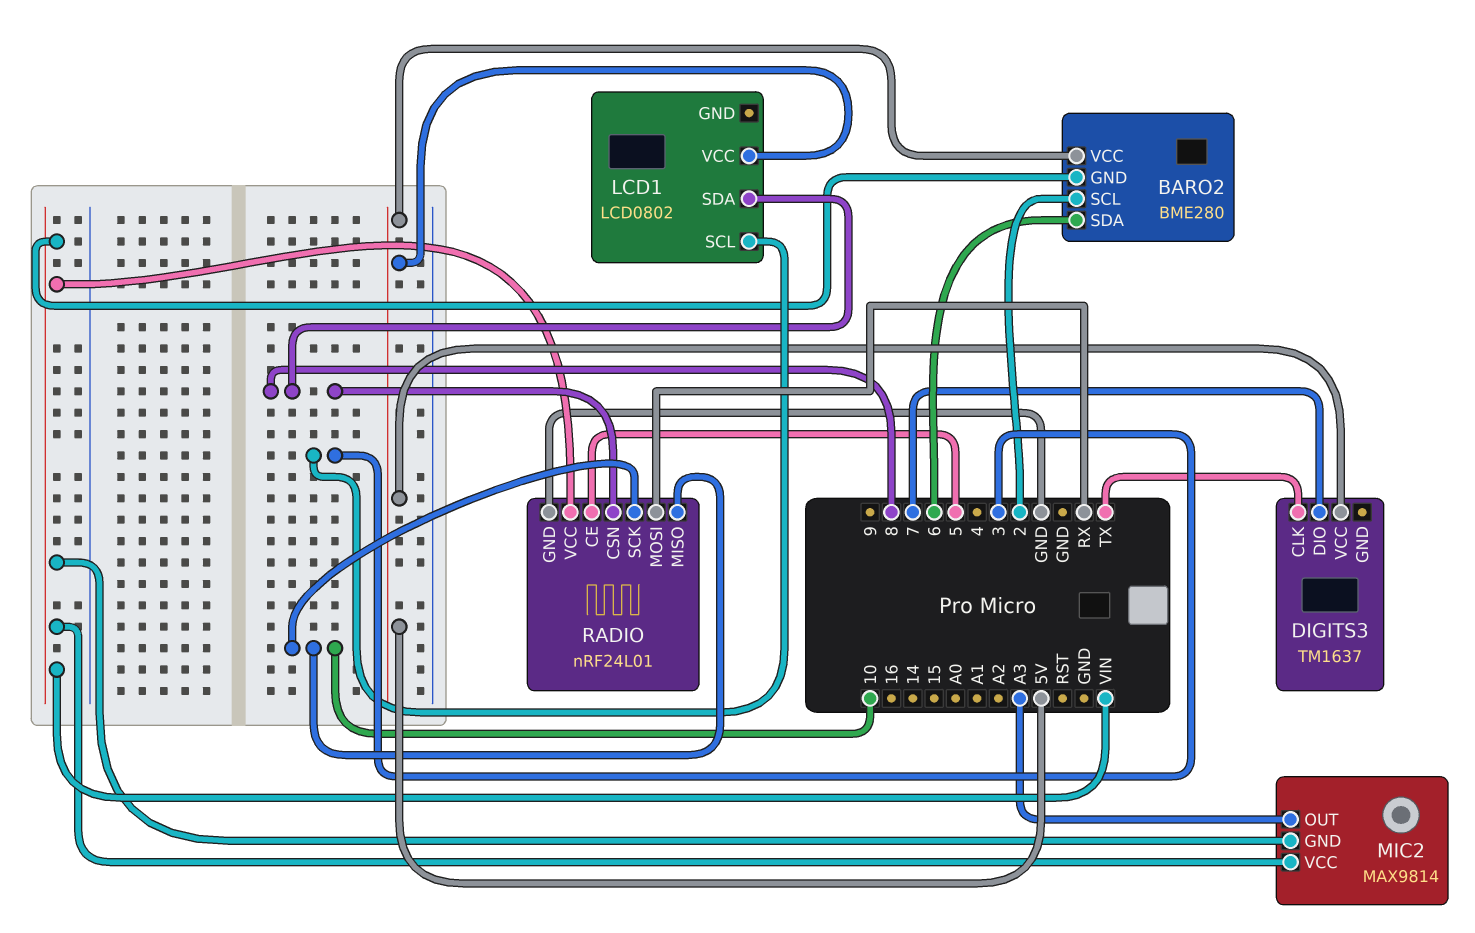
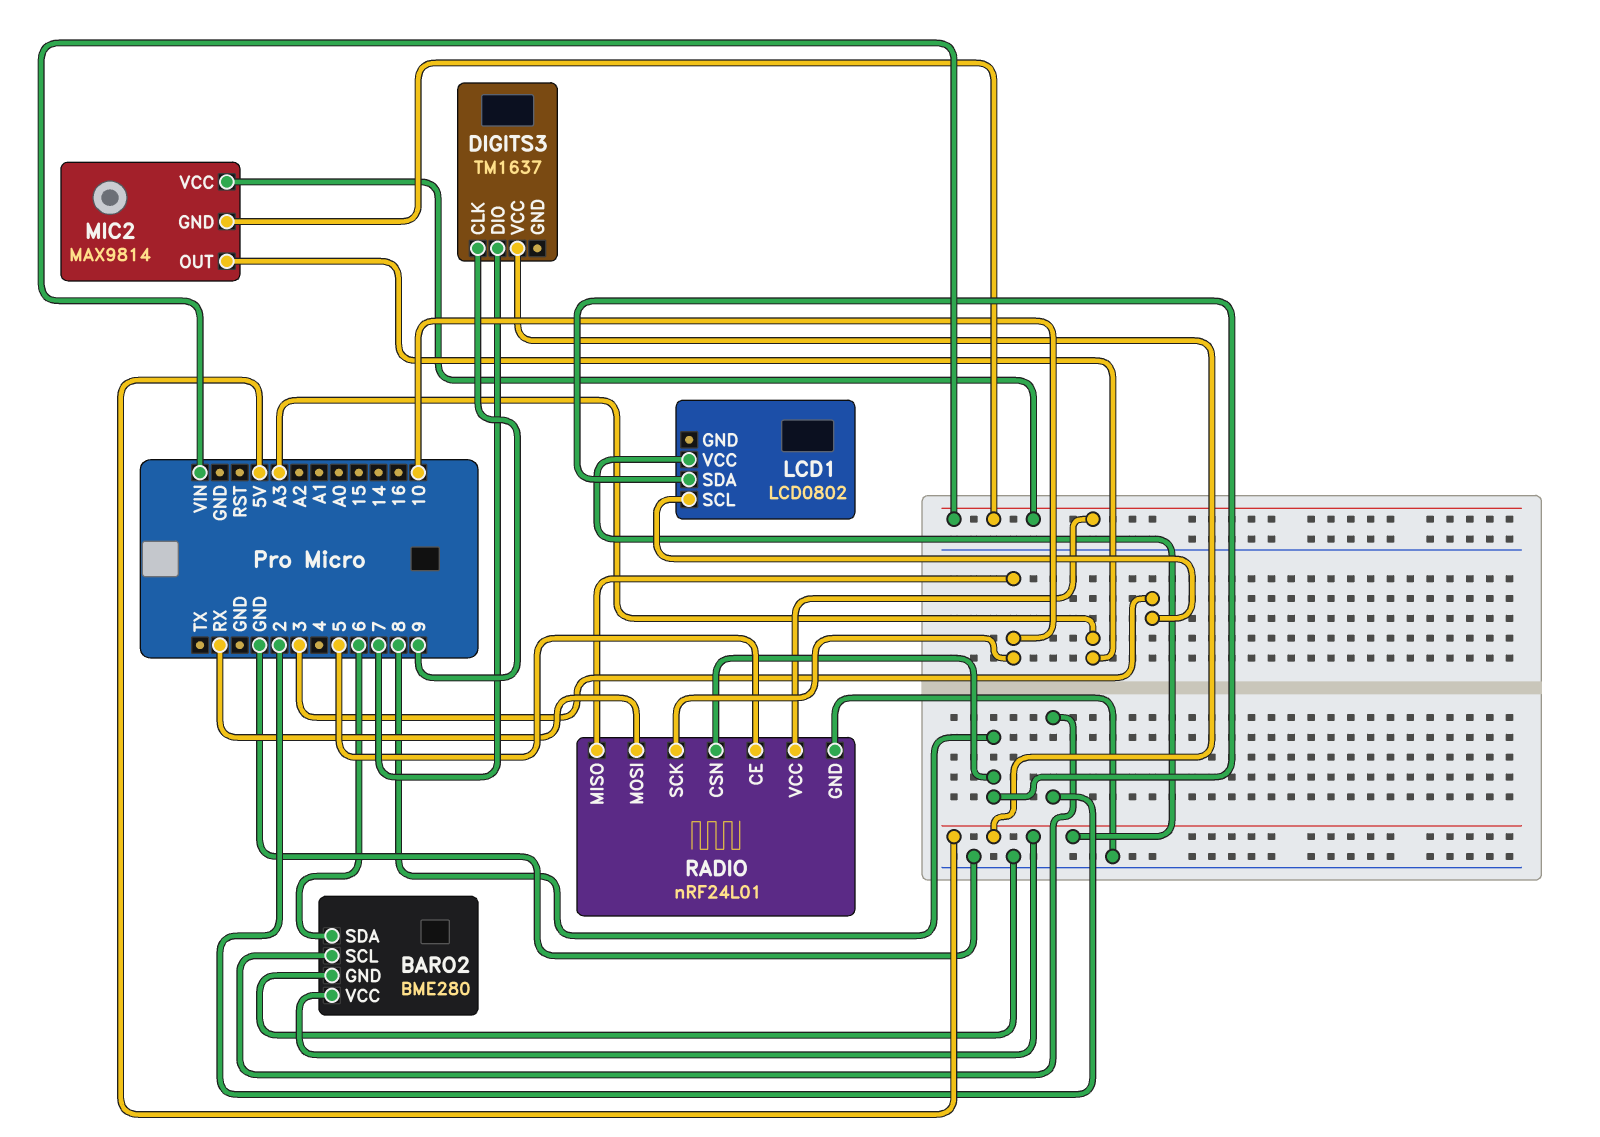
BARO2 pin GND: VIN -> GND
DIGITS3 pin CLK: TX -> 9

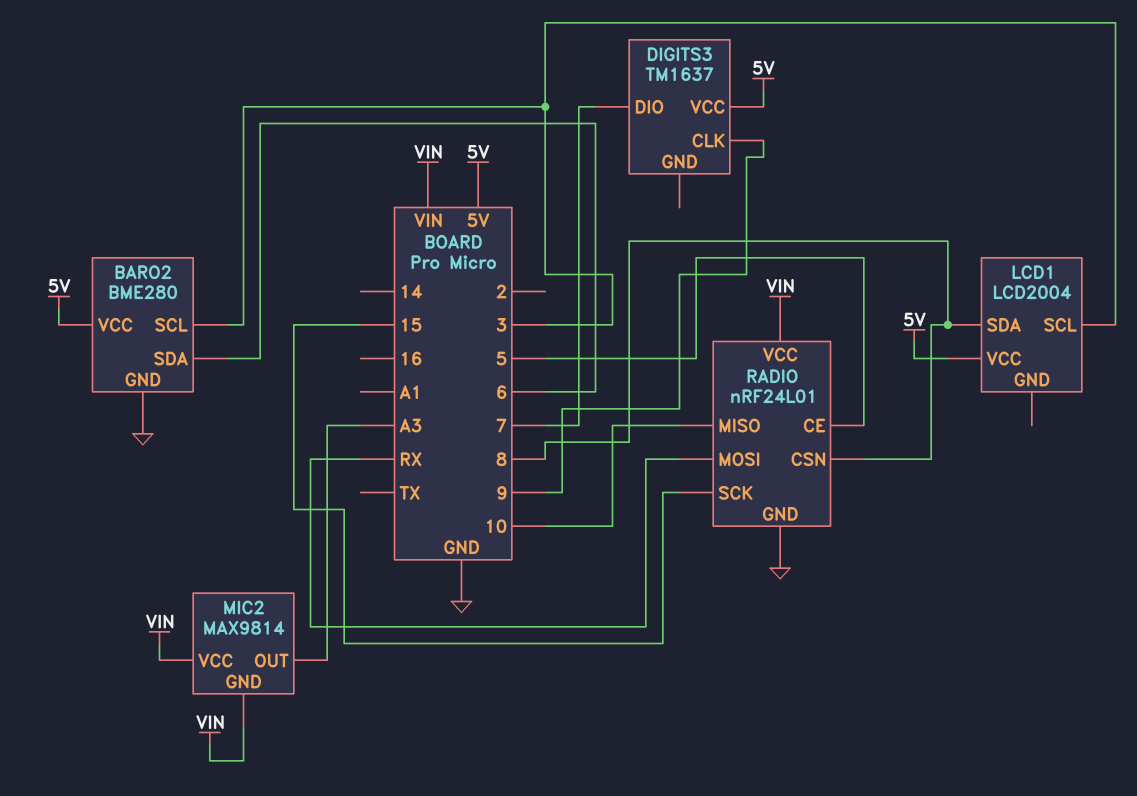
BARO2 pin SCL: 2 -> 3
LCD1: LCD0802 -> LCD2004
RADIO pin SCK: 10 -> 15

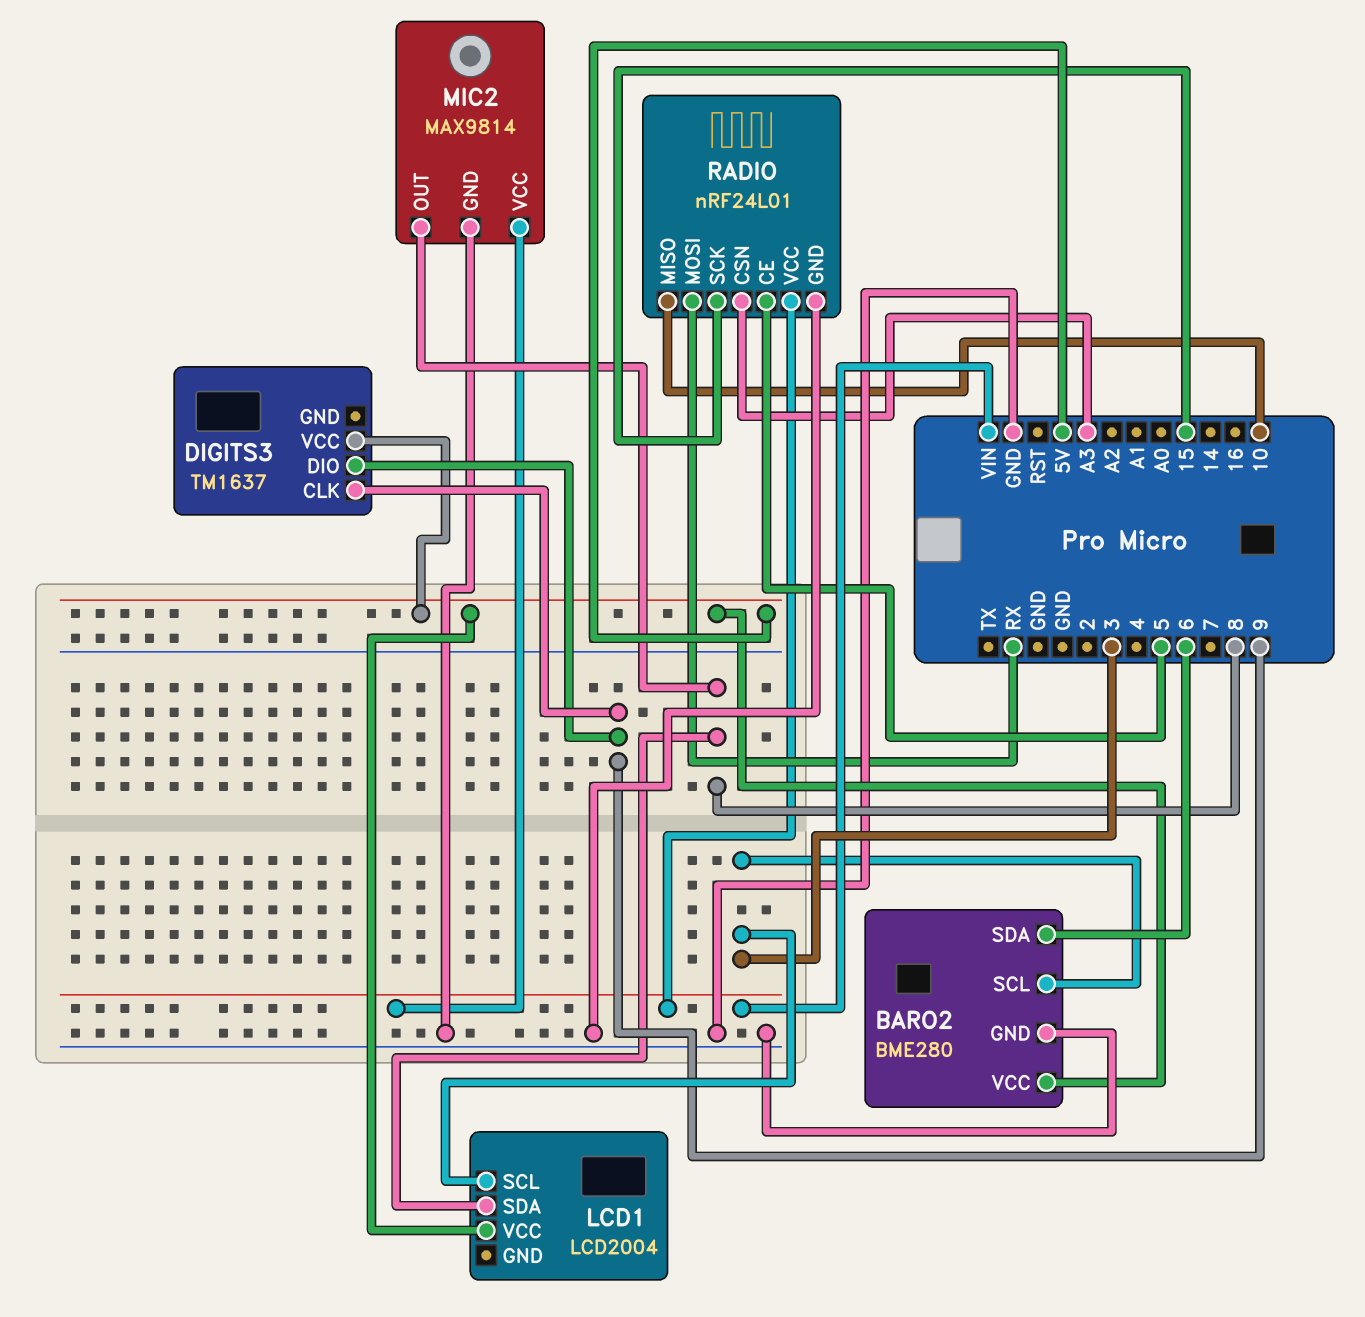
DIGITS3 pin DIO: 7 -> 9
MIC2 pin GND: VIN -> GND
MIC2 pin OUT: A3 -> 8
RADIO pin CSN: 8 -> A3

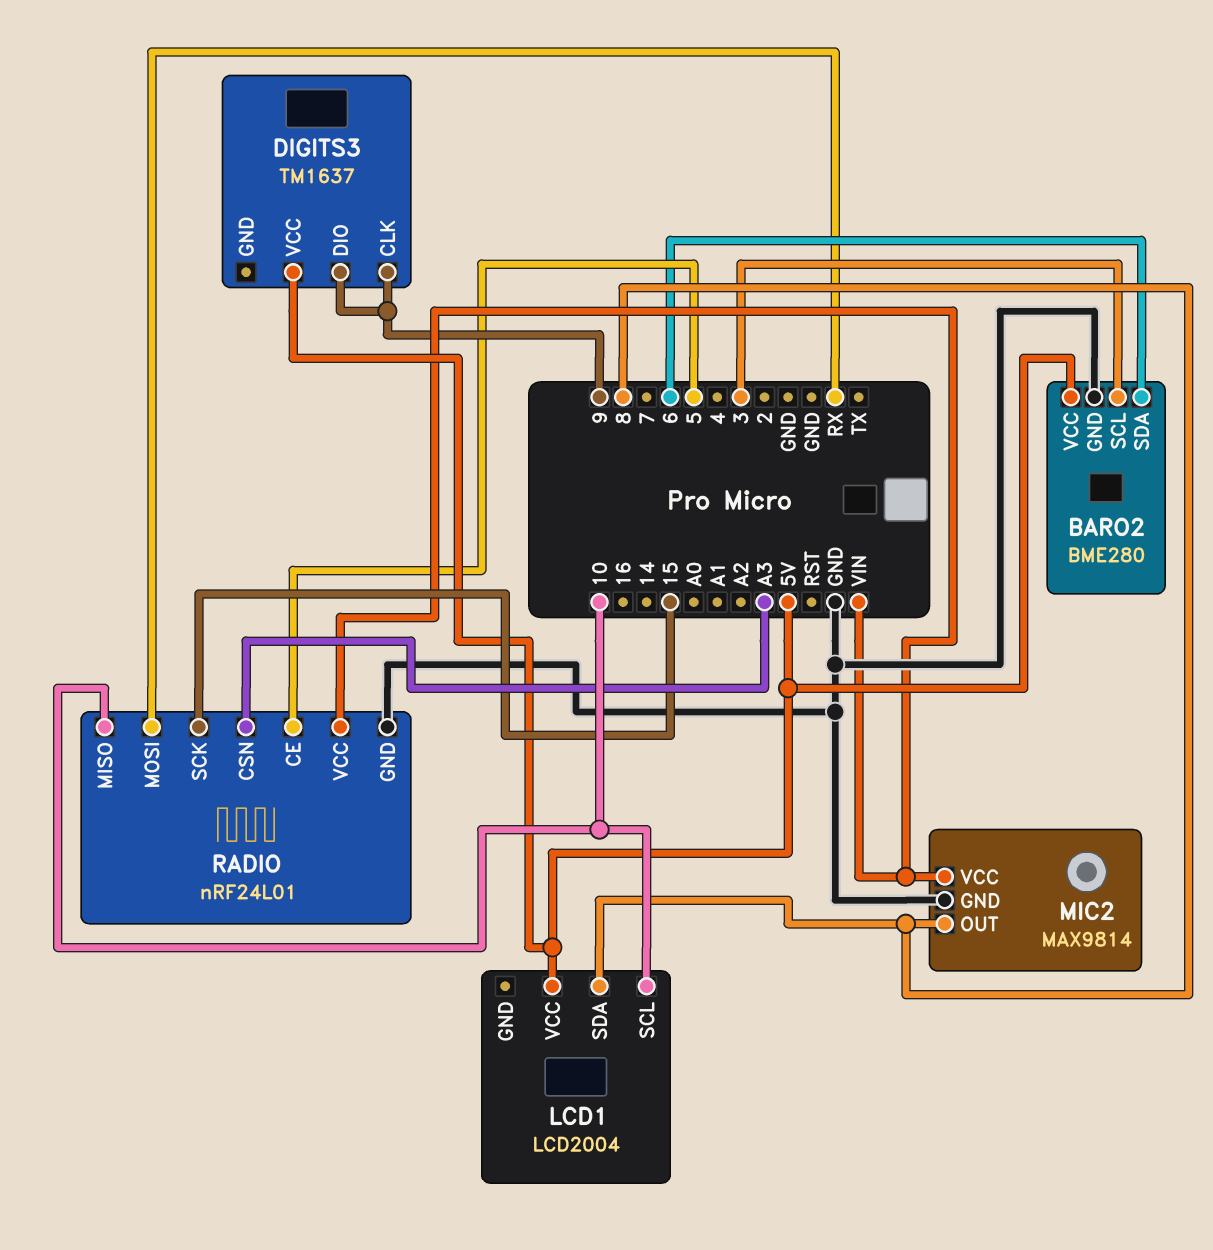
LCD1 pin SCL: 3 -> 10

